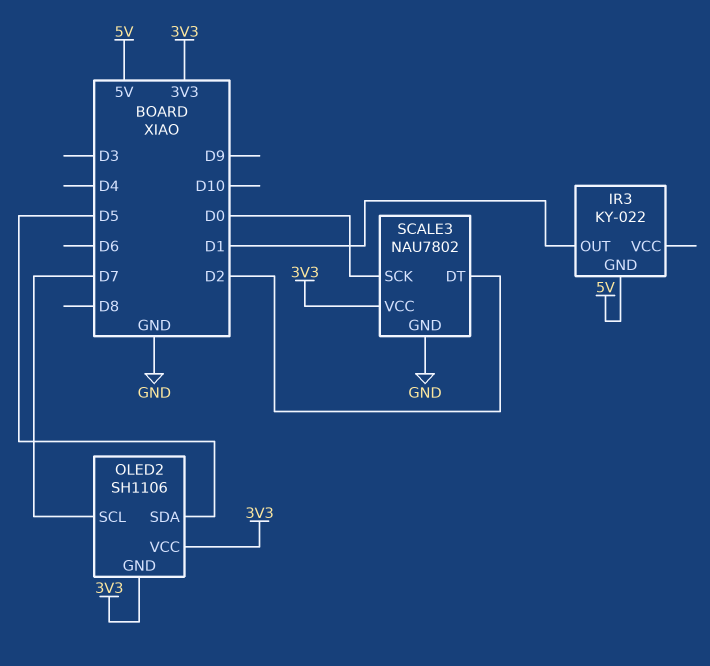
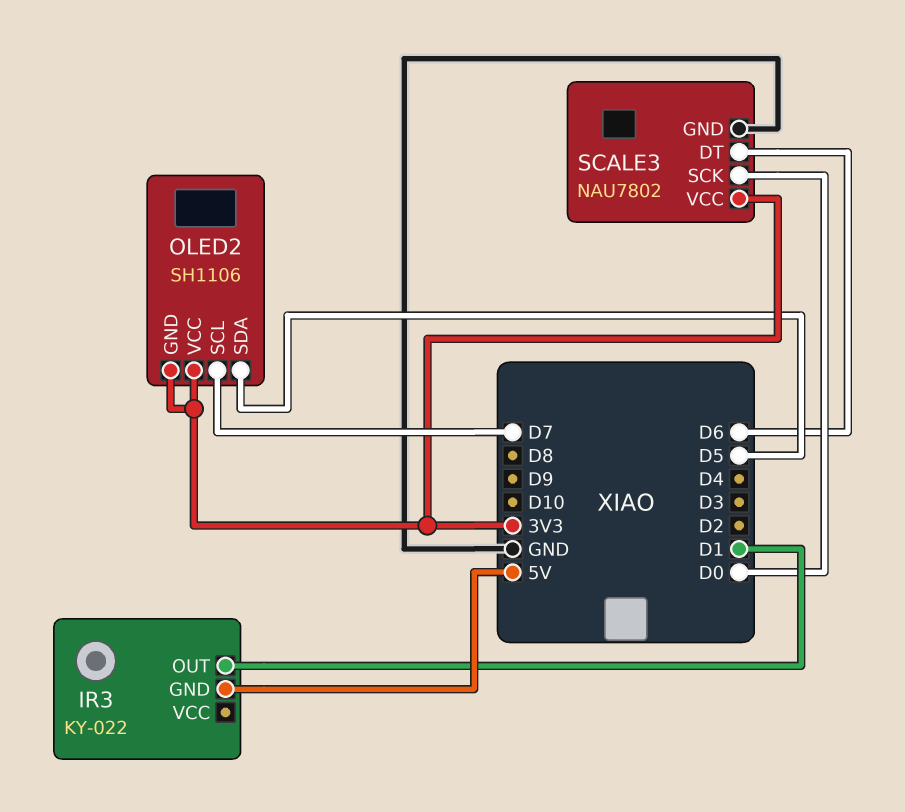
SCALE3 pin DT: D2 -> D6

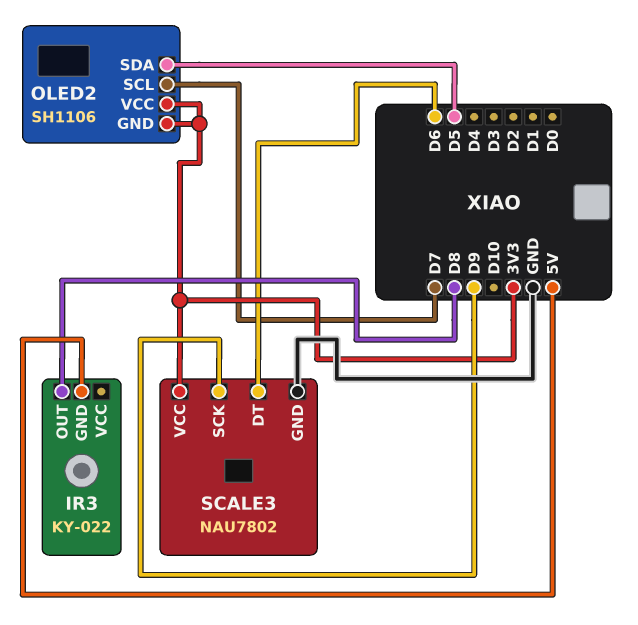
IR3 pin OUT: D1 -> D8
SCALE3 pin SCK: D0 -> D9

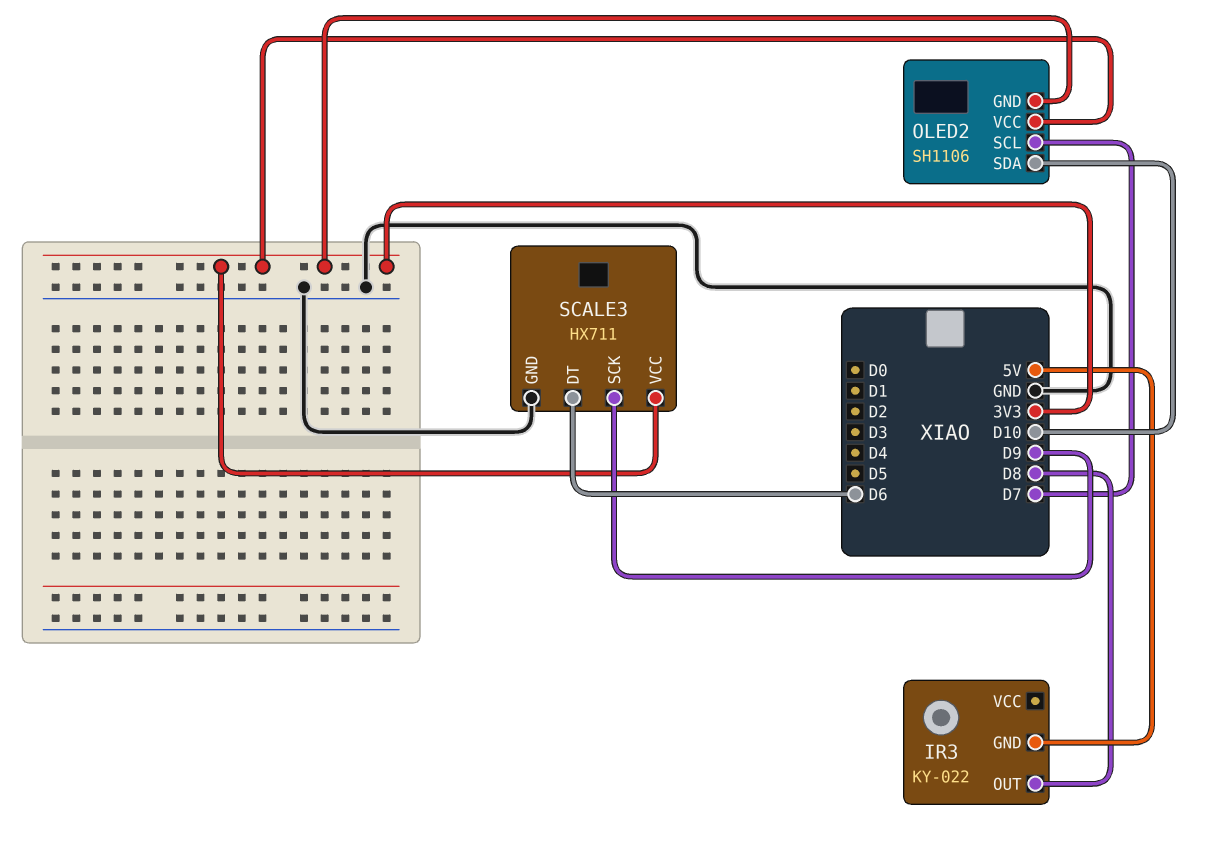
OLED2 pin SDA: D5 -> D10
SCALE3: NAU7802 -> HX711

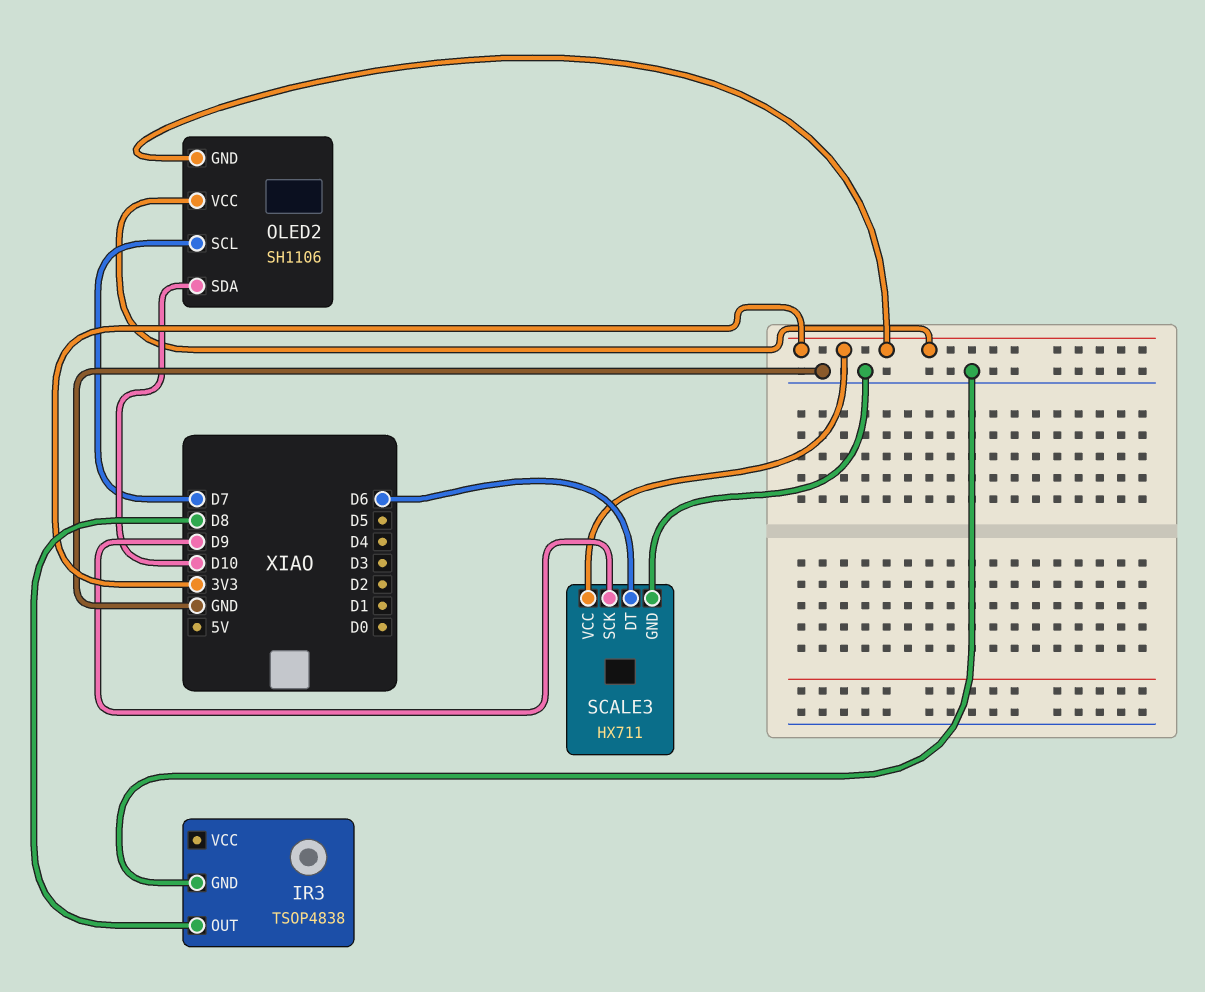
IR3: KY-022 -> TSOP4838
IR3 pin GND: 5V -> GND

